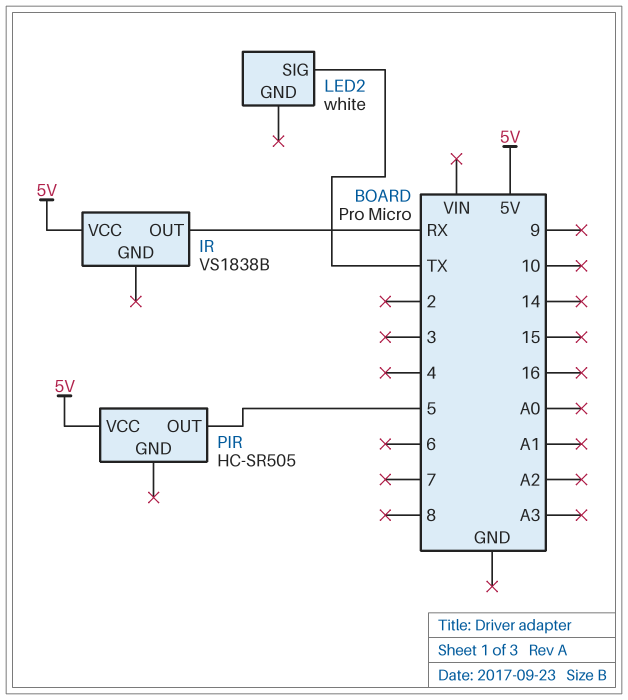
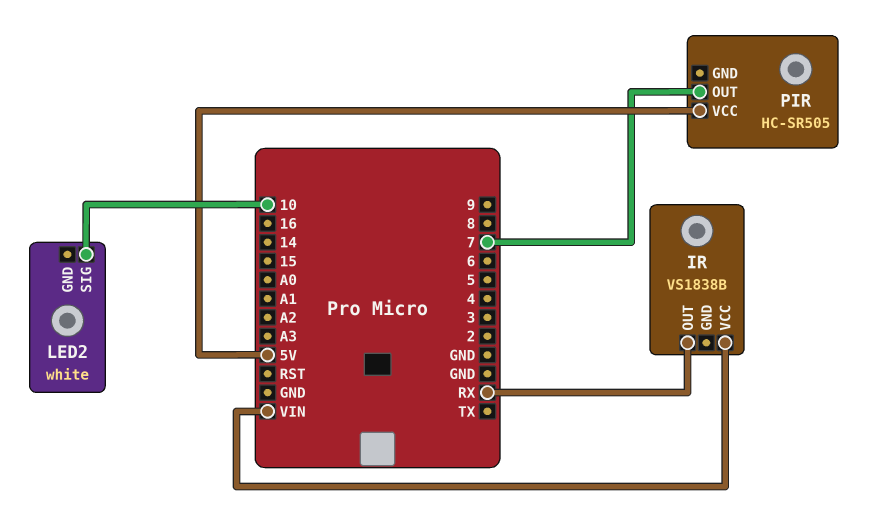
IR pin VCC: 5V -> VIN
LED2 pin SIG: TX -> 10
PIR pin OUT: 5 -> 7

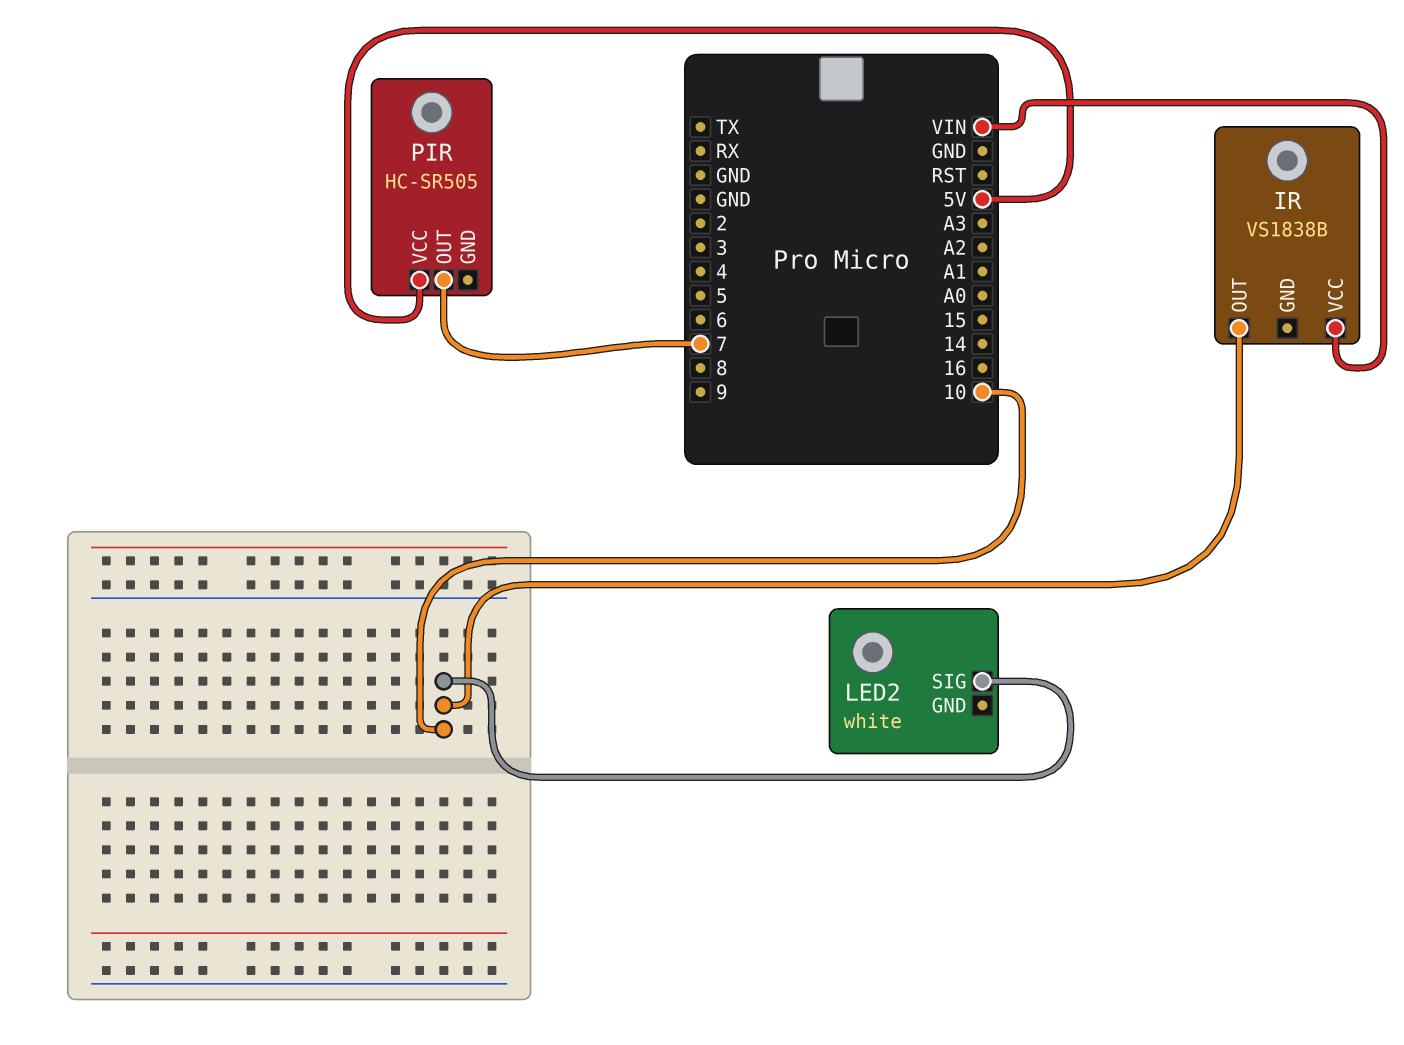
IR pin OUT: RX -> 10

